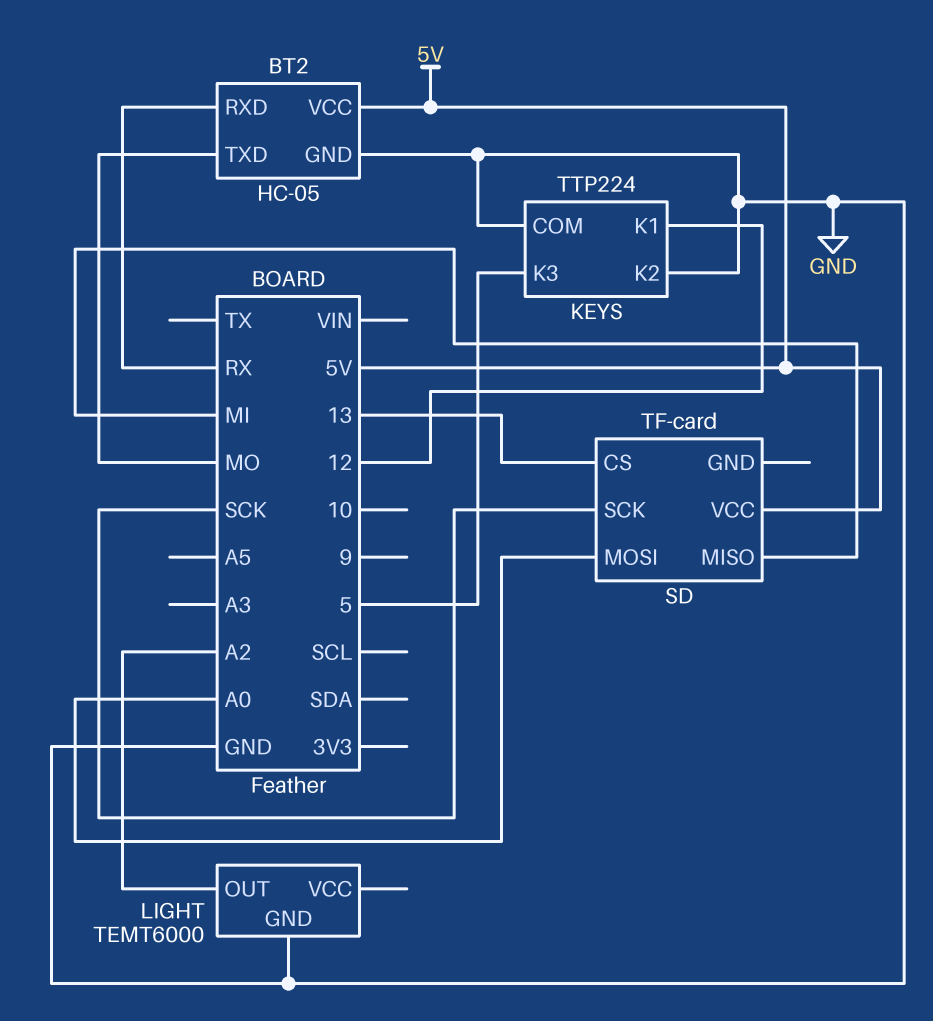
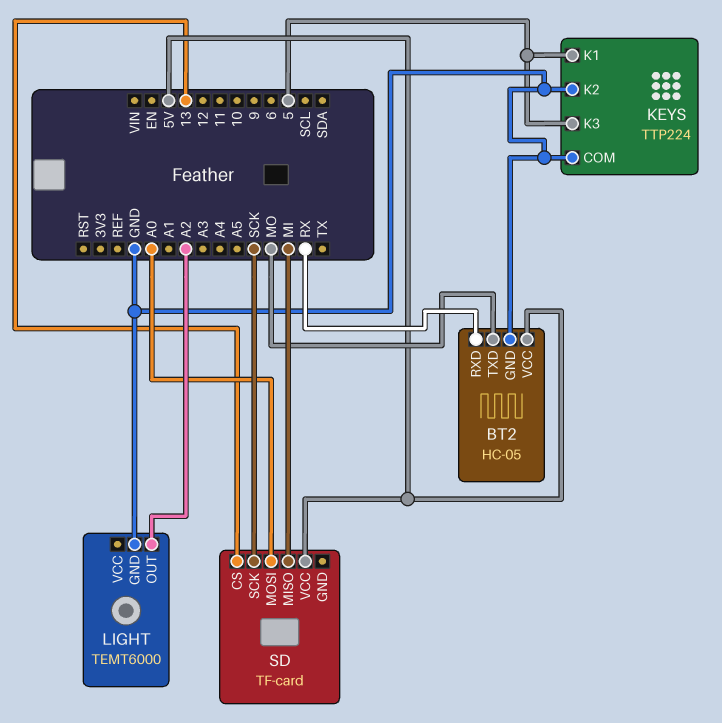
KEYS pin K1: 12 -> 5

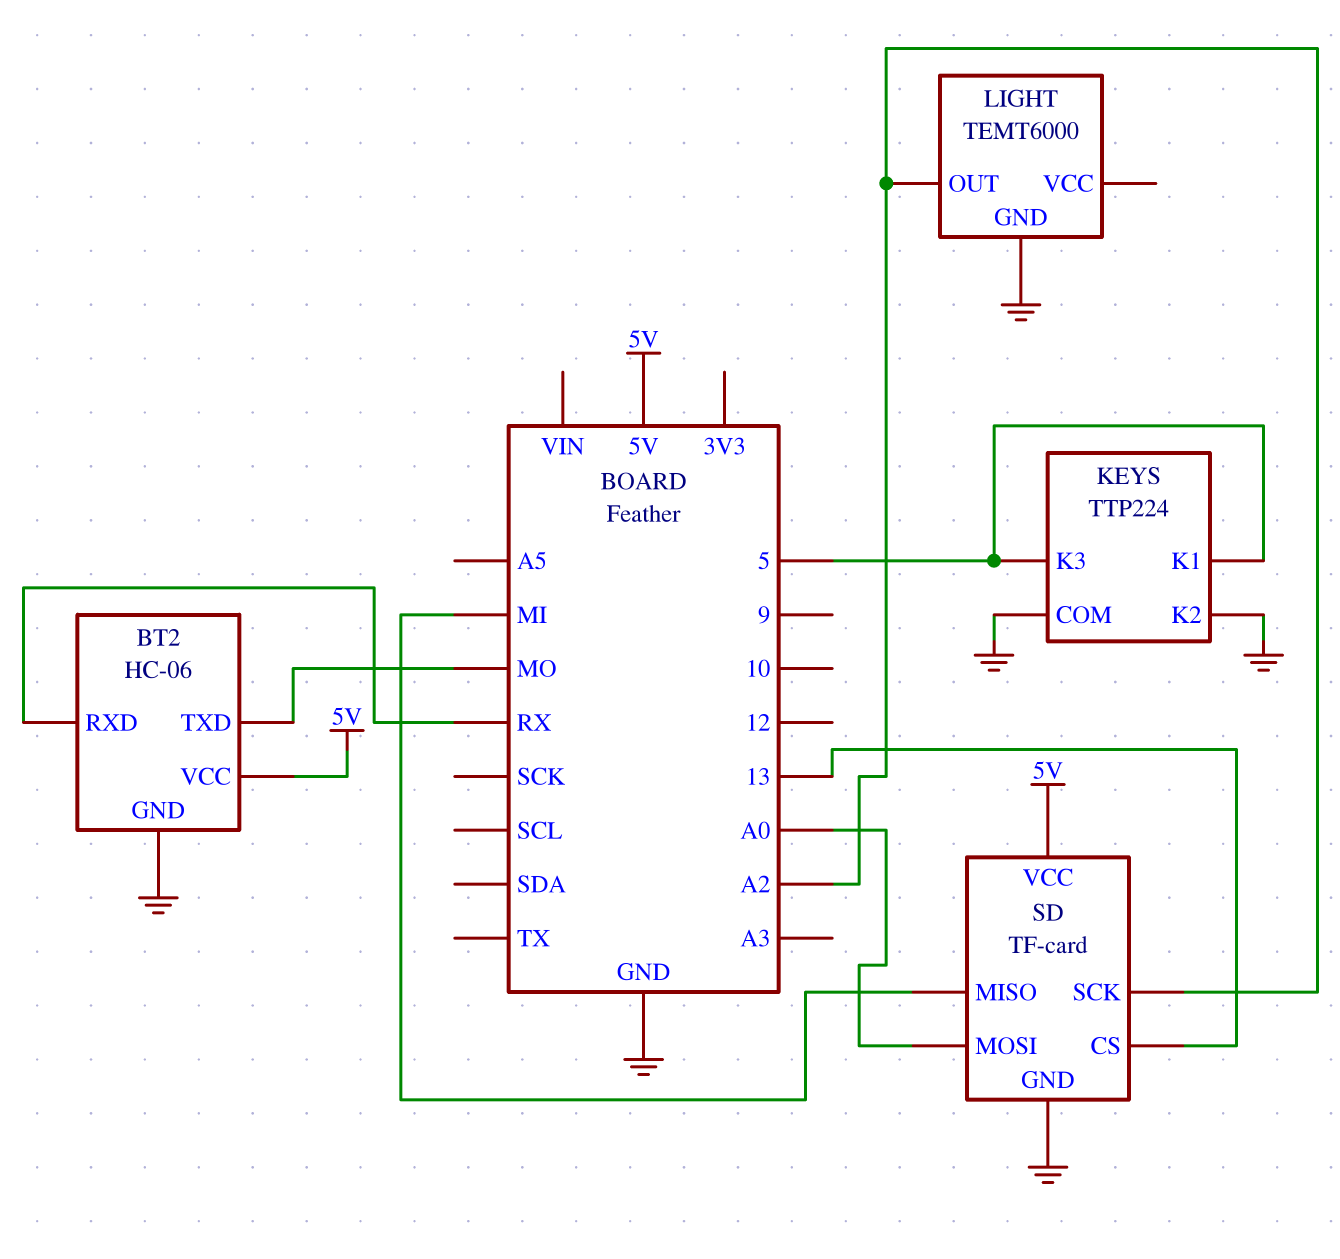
BT2: HC-05 -> HC-06
SD pin GND: none -> GND
SD pin SCK: SCK -> A2

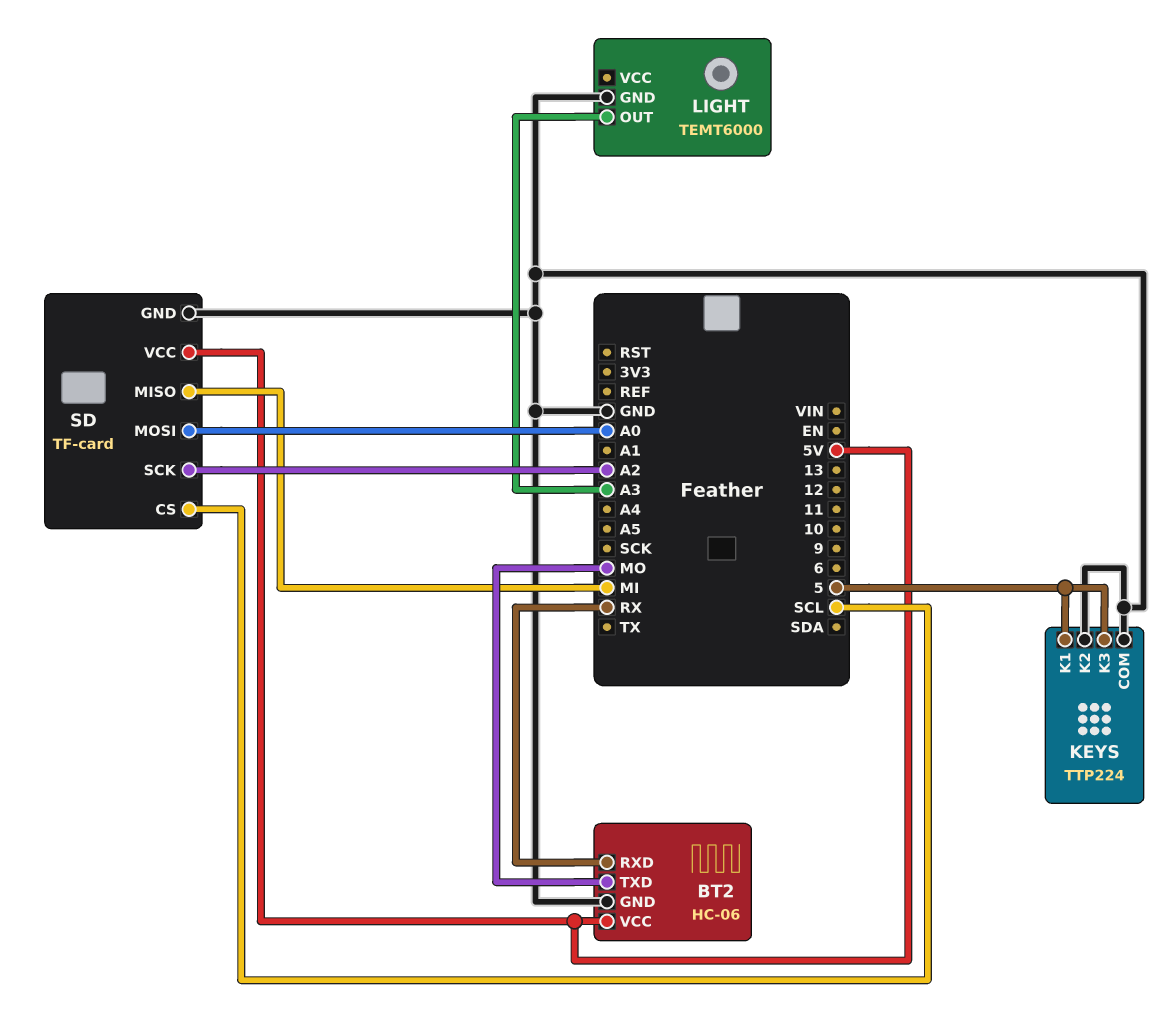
LIGHT pin OUT: A2 -> A3
SD pin CS: 13 -> SCL

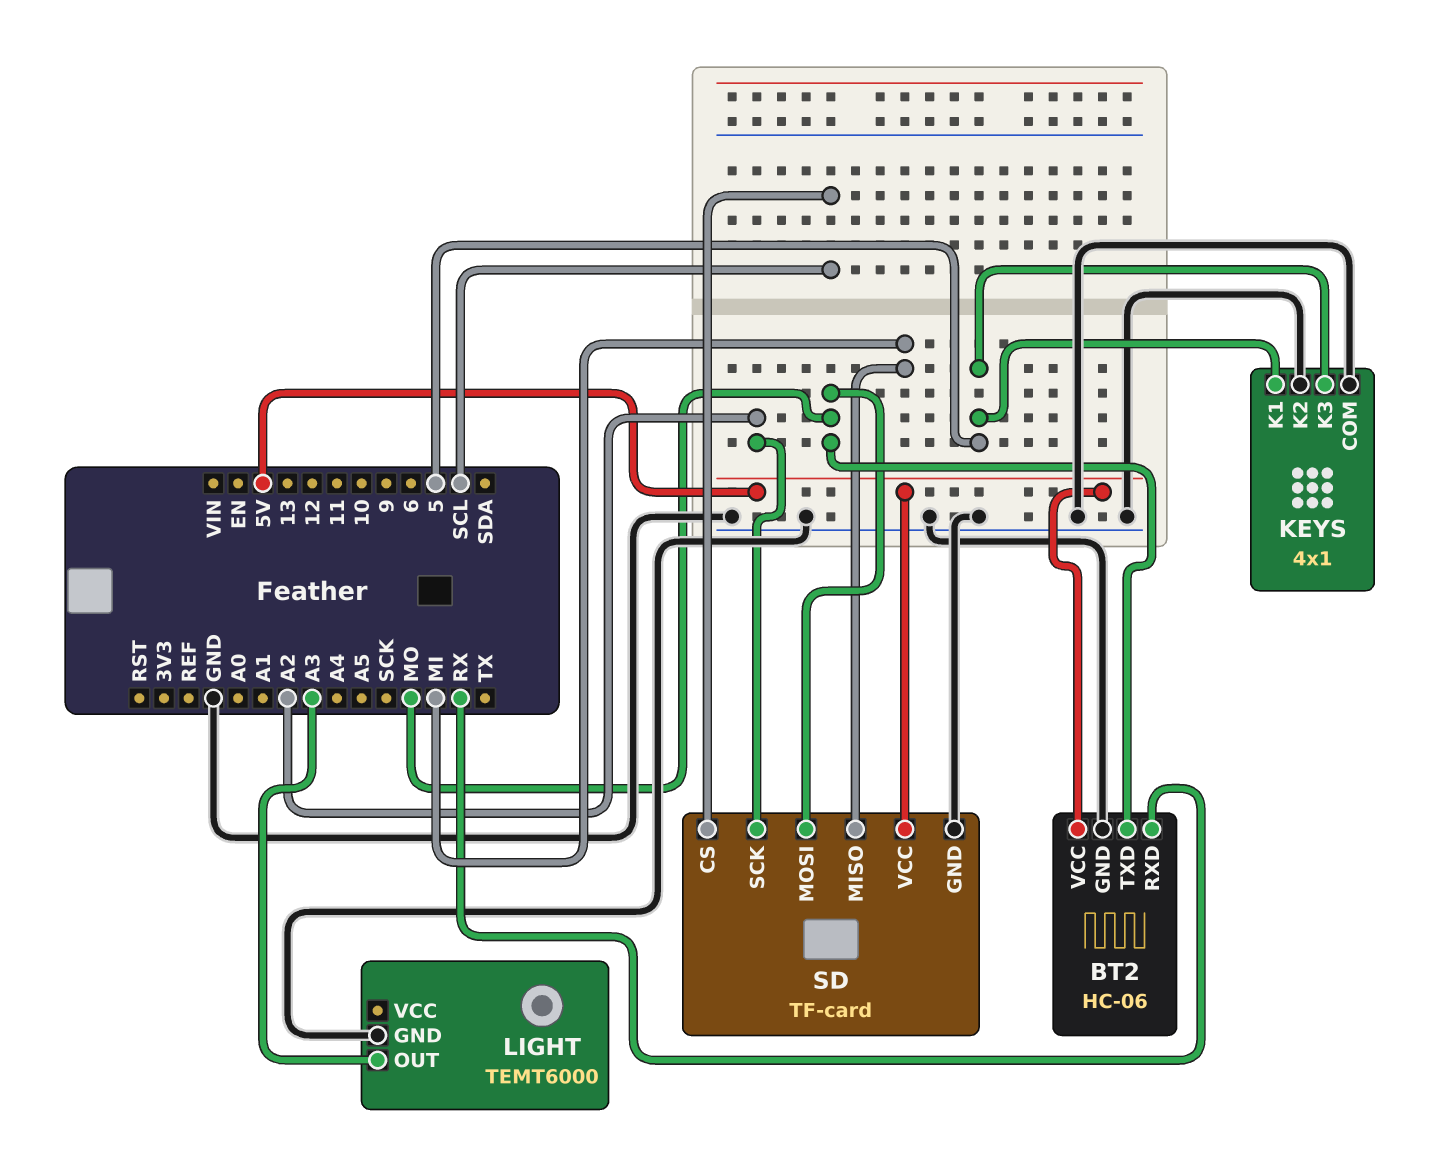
KEYS: TTP224 -> 4x1
SD pin MOSI: A0 -> MO

